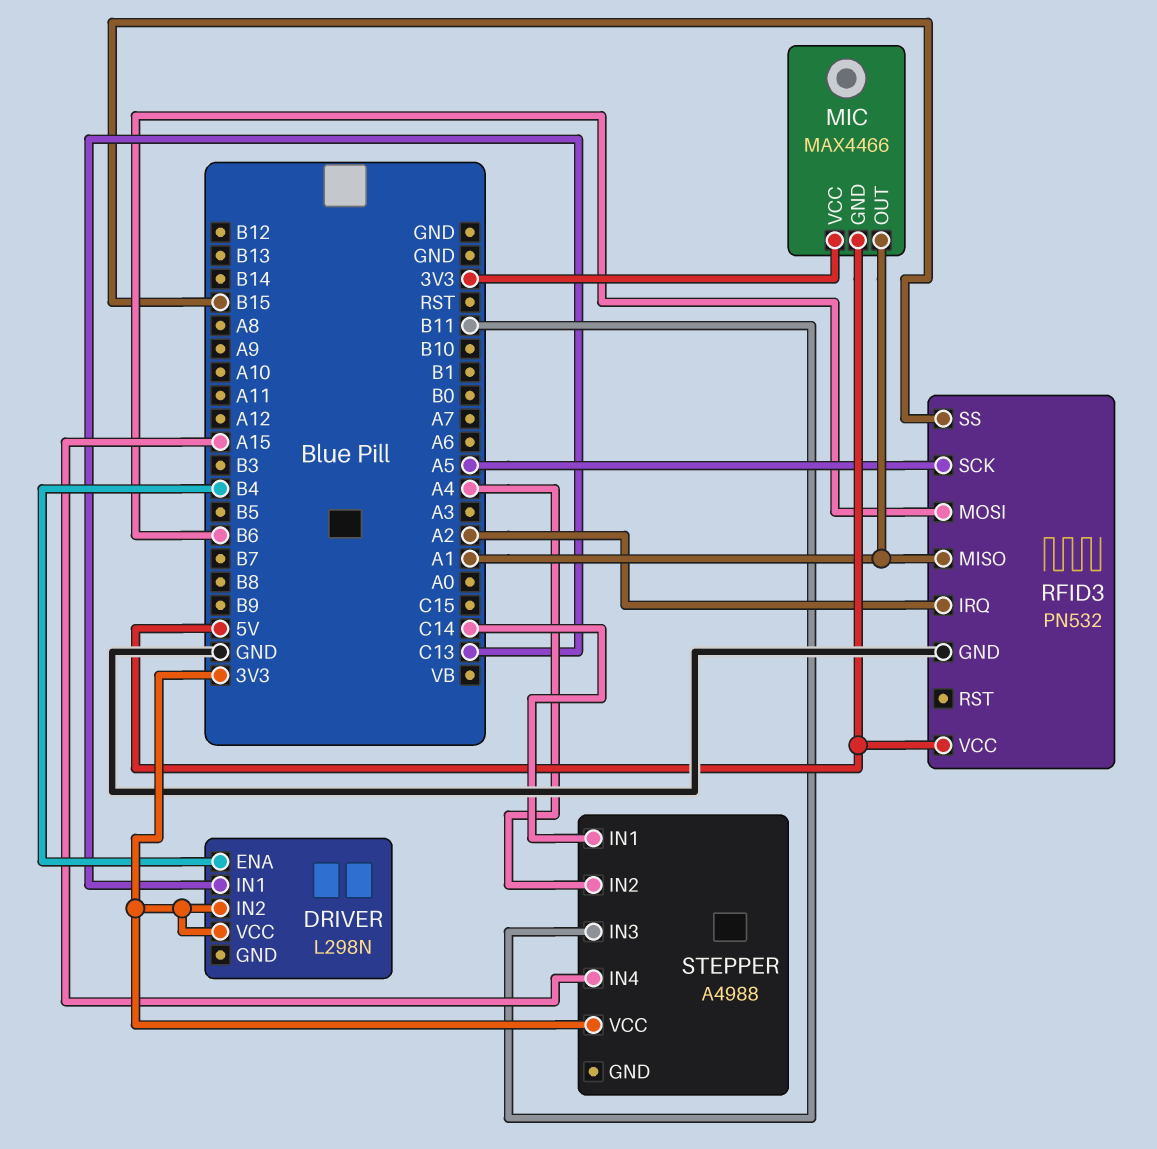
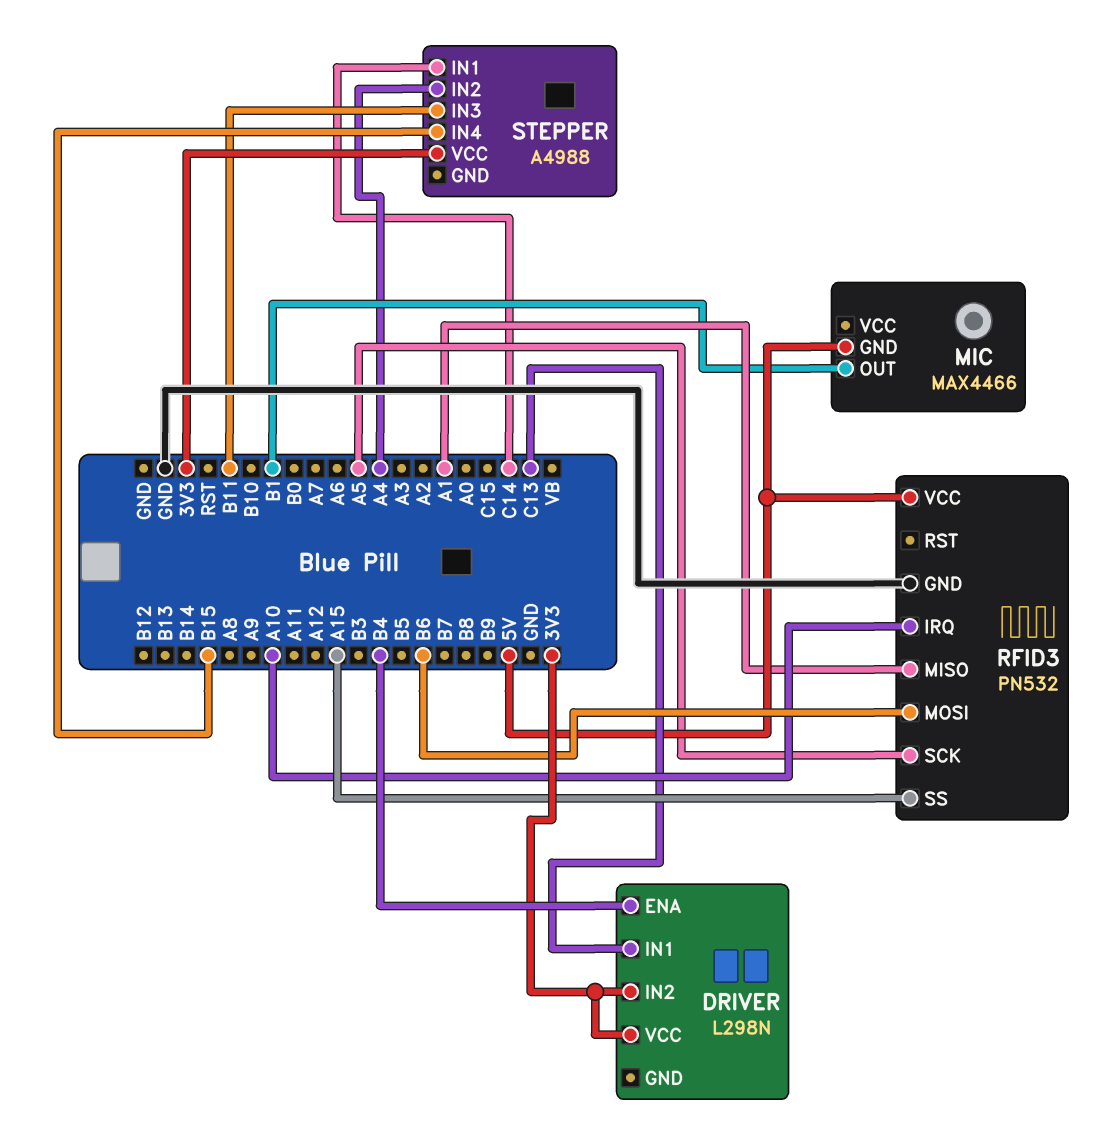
MIC pin OUT: A1 -> B1
MIC pin VCC: 3V3 -> none
RFID3 pin IRQ: A2 -> A10
RFID3 pin SS: B15 -> A15
STEPPER pin IN4: A15 -> B15

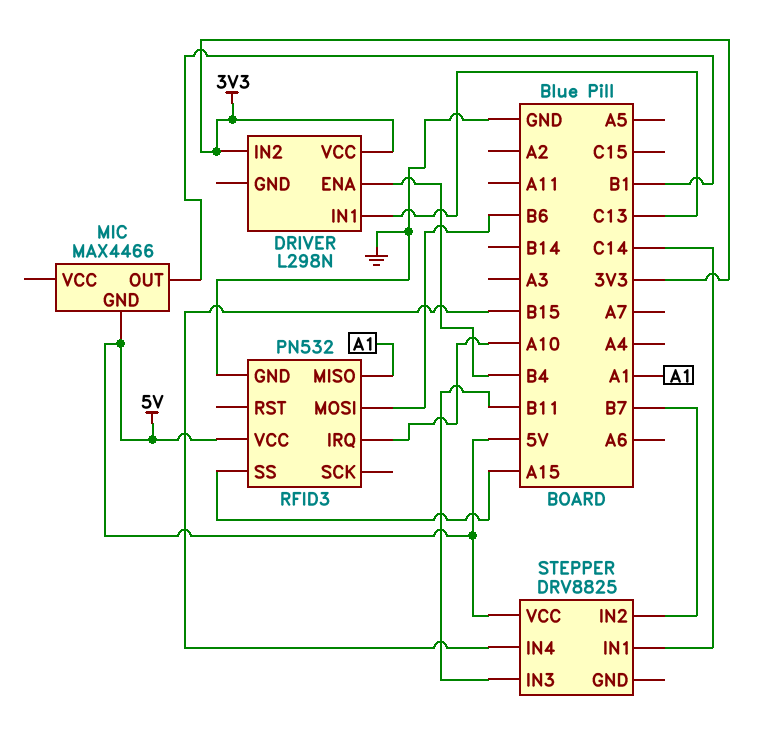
RFID3 pin SCK: A5 -> none
STEPPER: A4988 -> DRV8825
STEPPER pin IN2: A4 -> B7
STEPPER pin VCC: 3V3 -> 5V

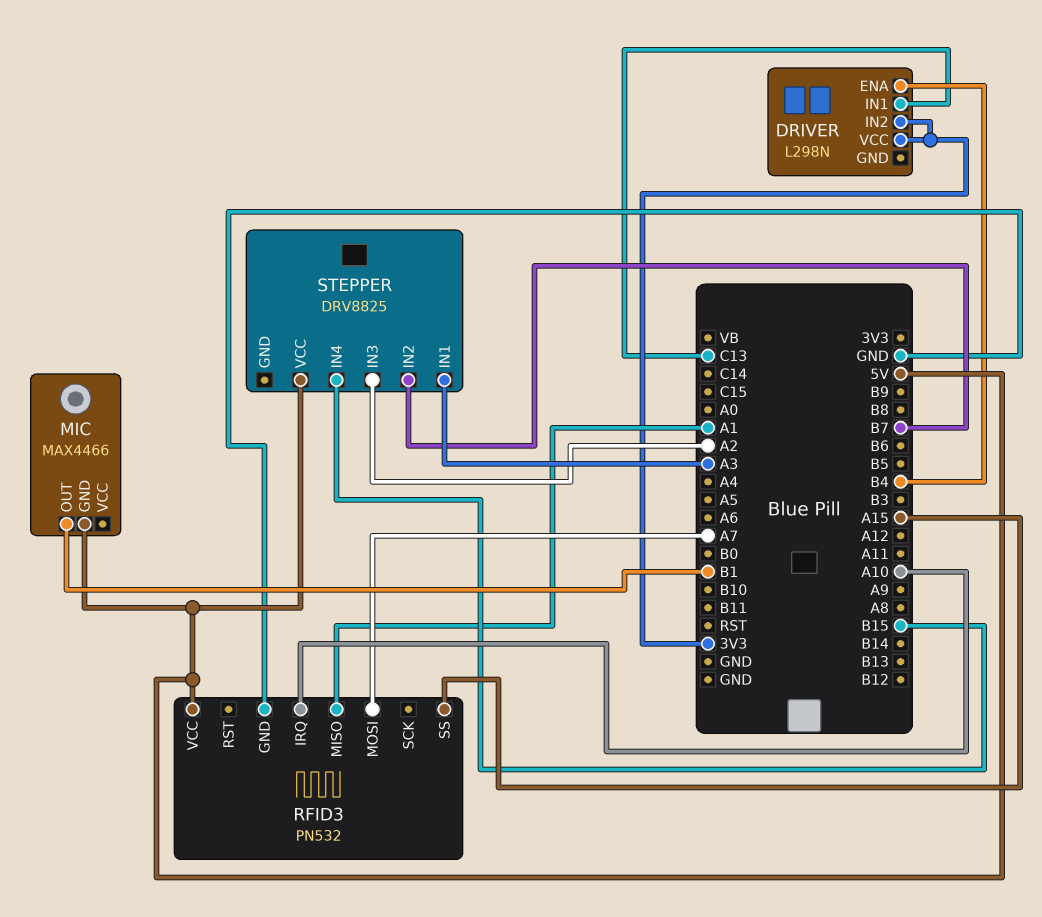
RFID3 pin MOSI: B6 -> A7
STEPPER pin IN1: C14 -> A3
STEPPER pin IN3: B11 -> A2

